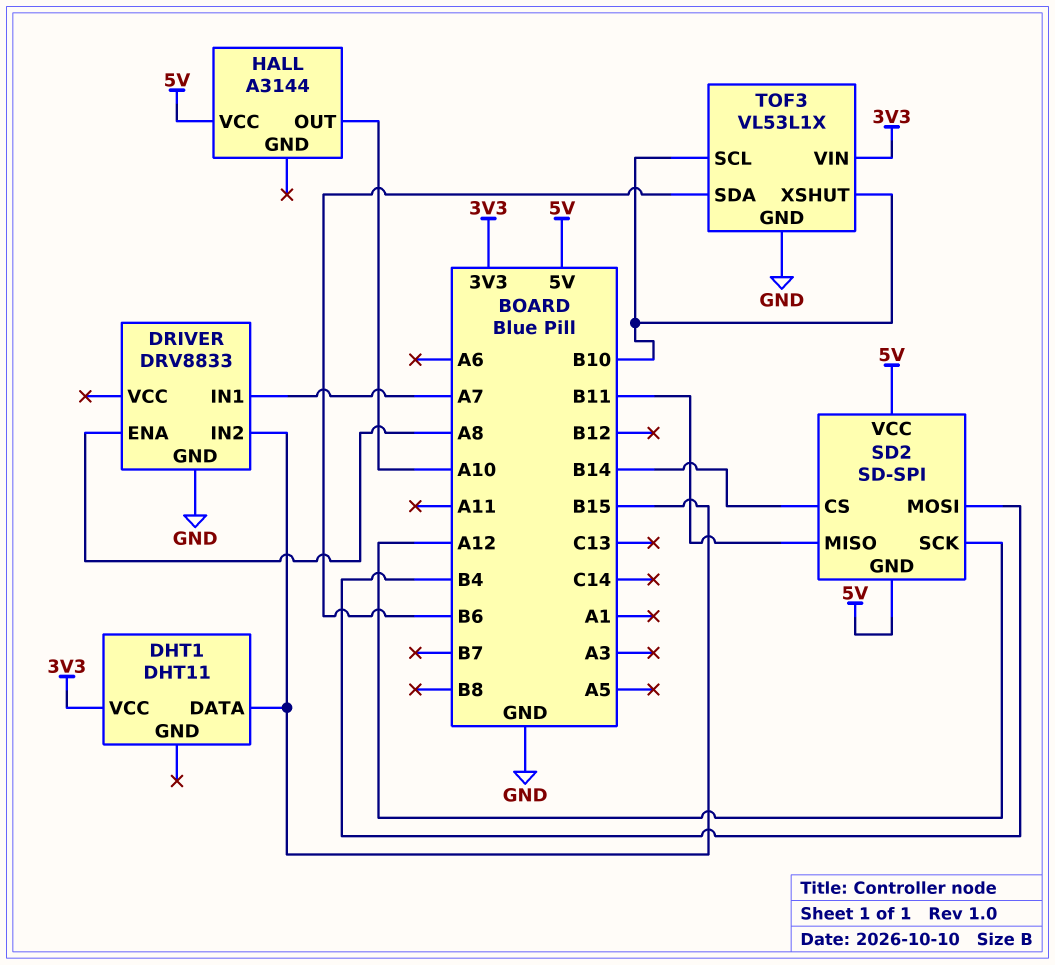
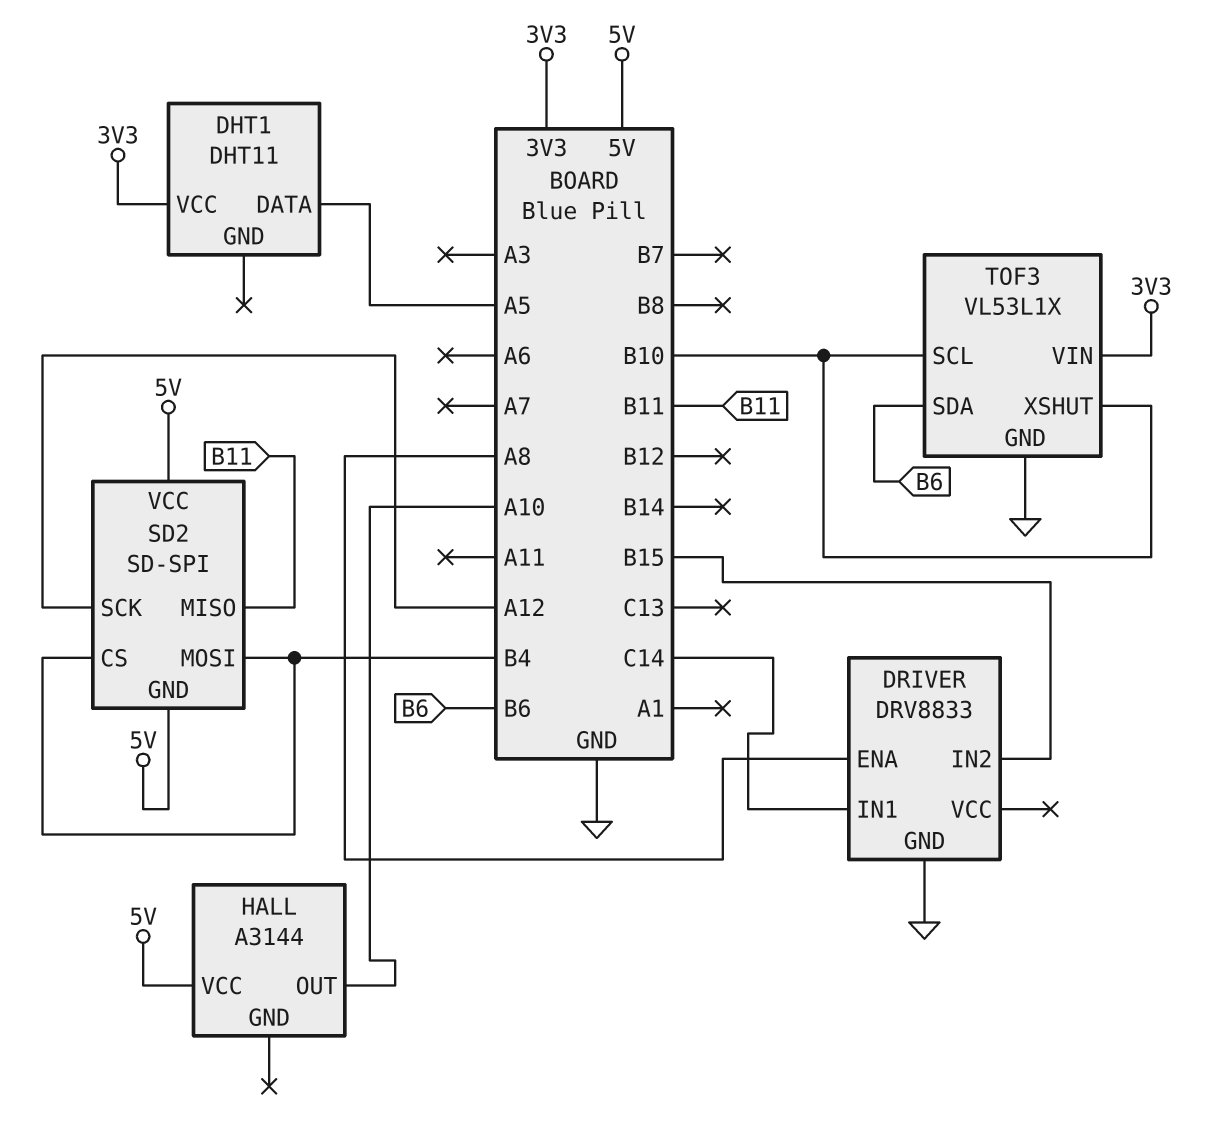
DHT1 pin DATA: B15 -> A5
DRIVER pin IN1: A7 -> C14
SD2 pin CS: B14 -> B4

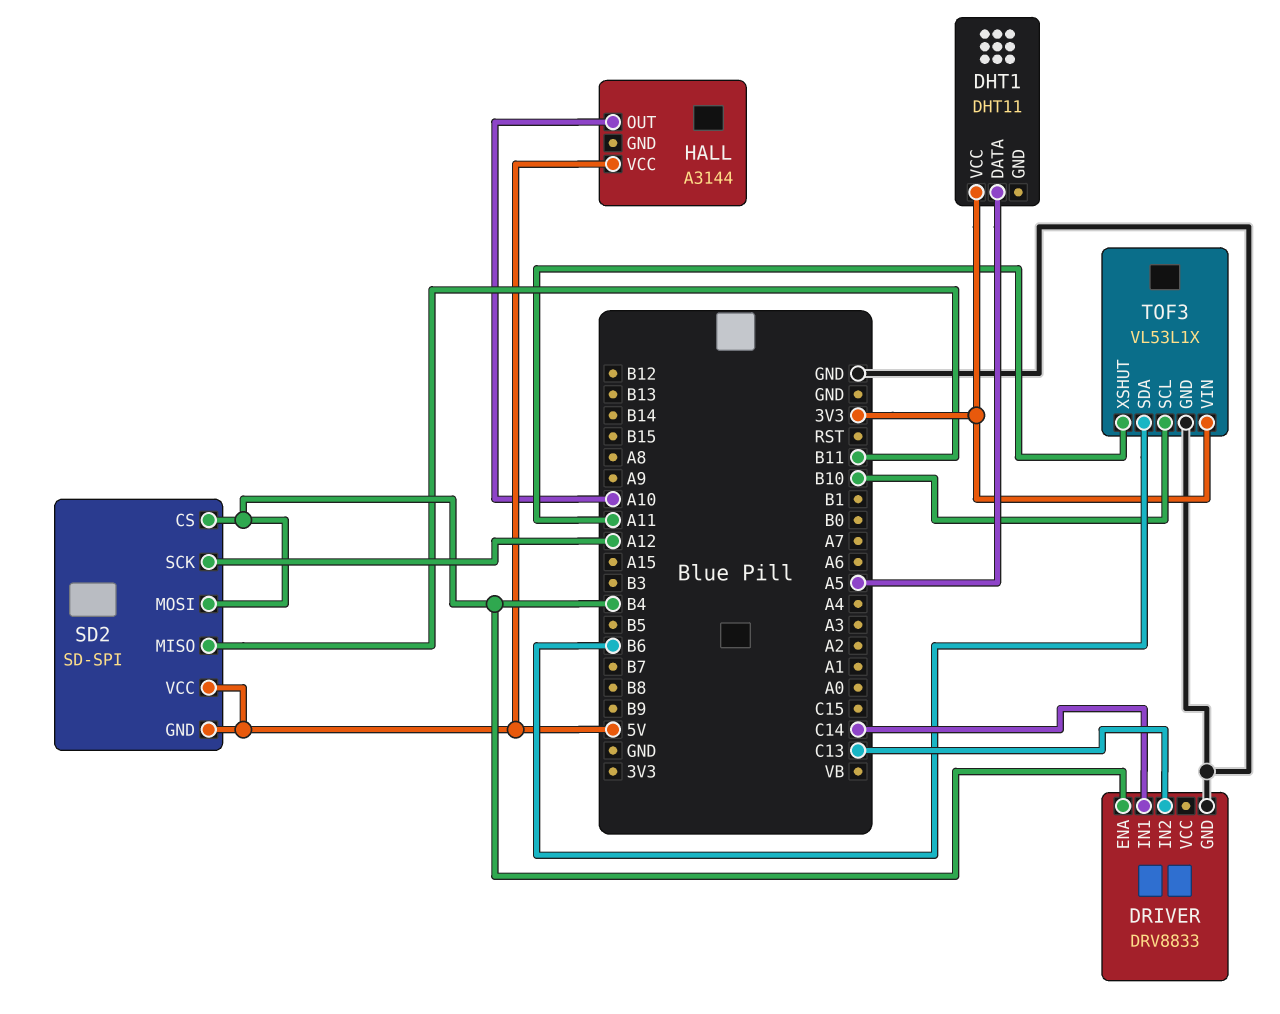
DRIVER pin ENA: A8 -> B4
DRIVER pin IN2: B15 -> C13
TOF3 pin XSHUT: B10 -> A11

